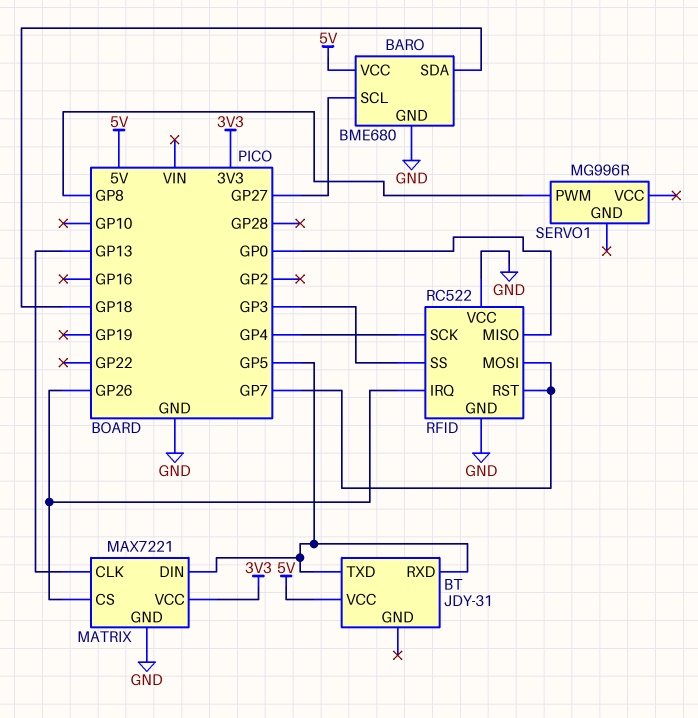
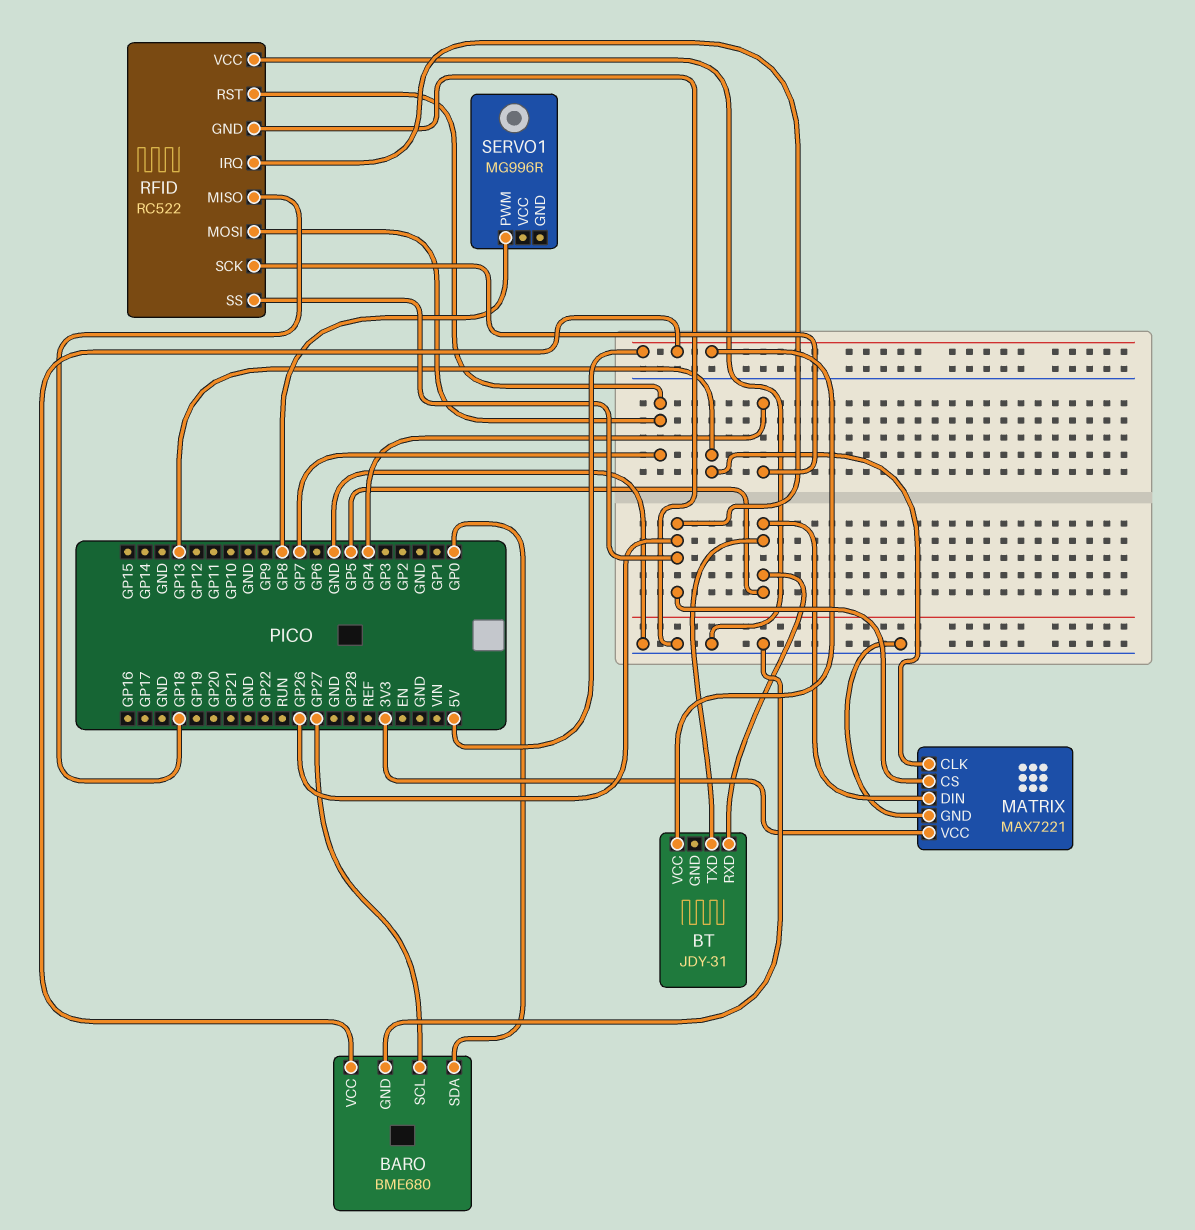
BARO pin SDA: GP18 -> GP0
RFID pin MISO: GP0 -> GP18
RFID pin SS: GP3 -> GP26

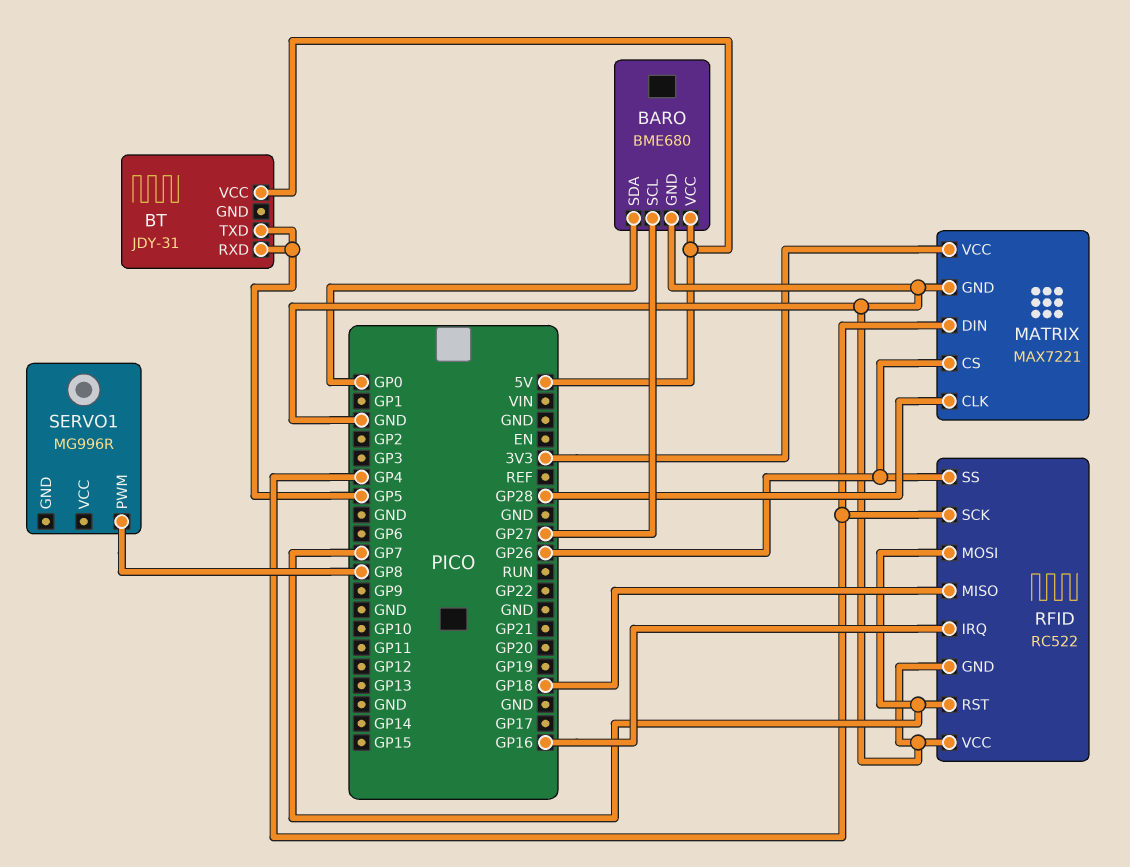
MATRIX pin CLK: GP13 -> GP28
MATRIX pin DIN: GP5 -> GP4
RFID pin IRQ: GP26 -> GP16

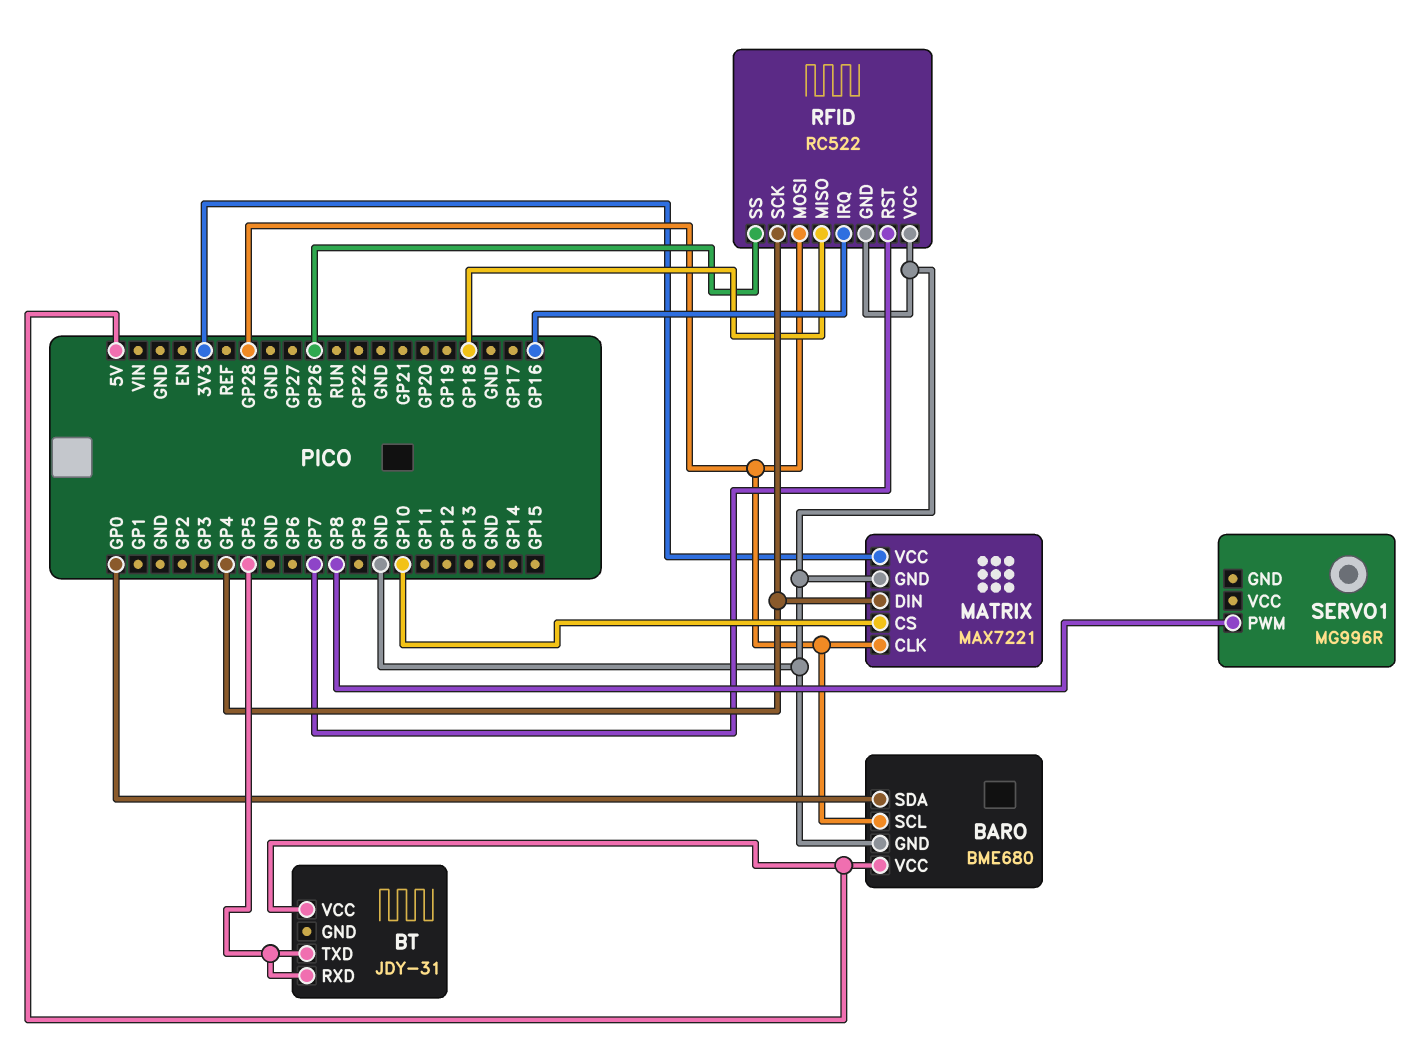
BARO pin SCL: GP27 -> GP28
MATRIX pin CS: GP26 -> GP10
RFID pin MOSI: GP7 -> GP28

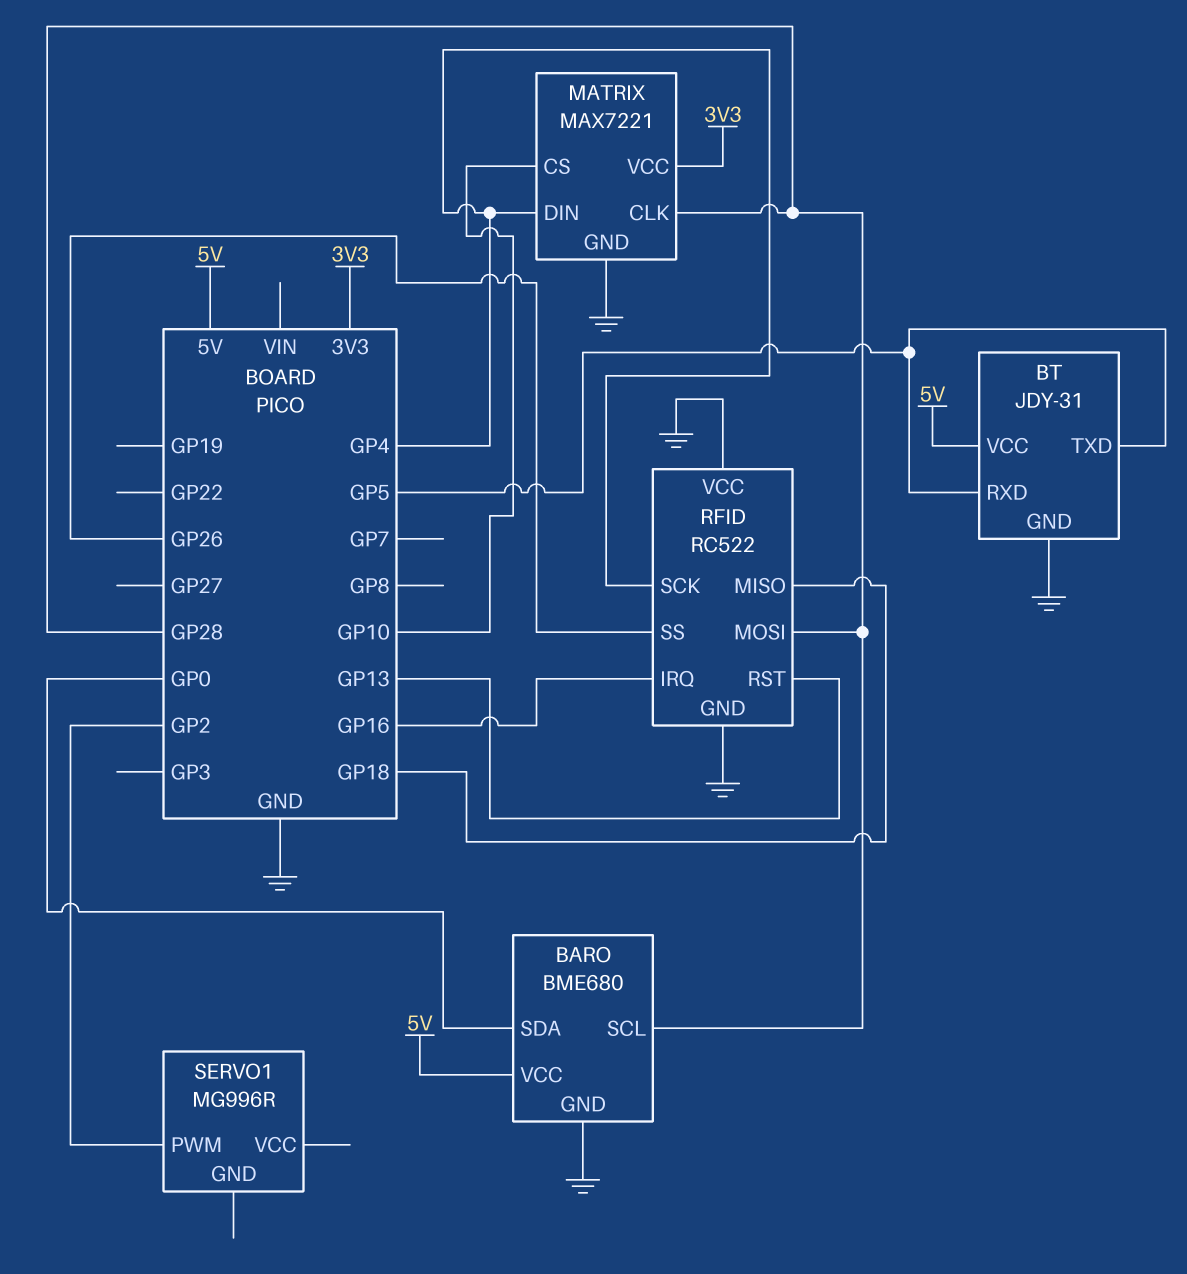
BT pin GND: none -> GND
RFID pin RST: GP7 -> GP13
SERVO1 pin PWM: GP8 -> GP2

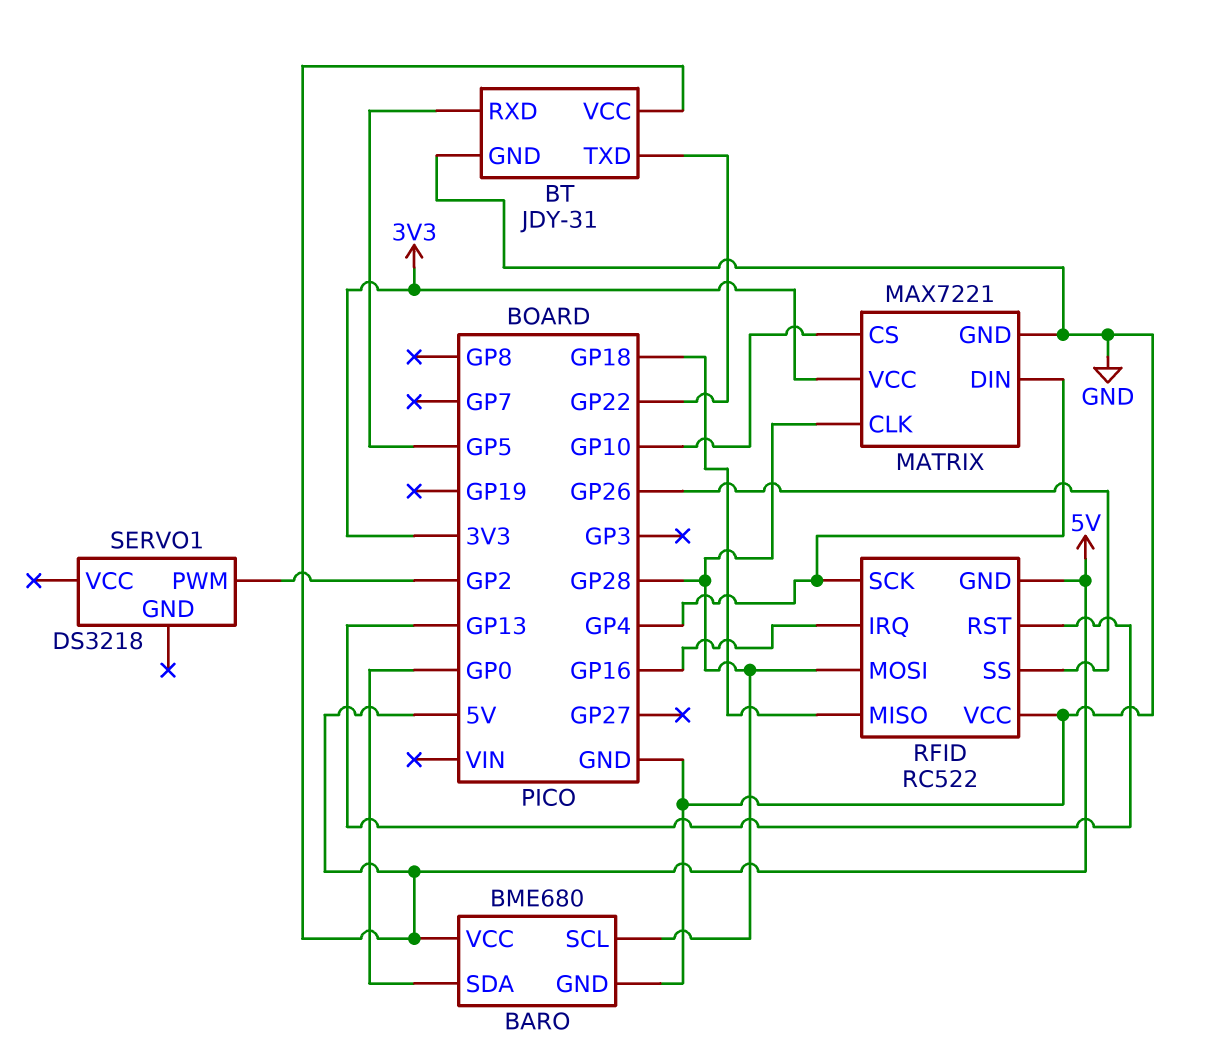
BT pin TXD: GP5 -> GP22
RFID pin GND: GND -> 5V
SERVO1: MG996R -> DS3218

